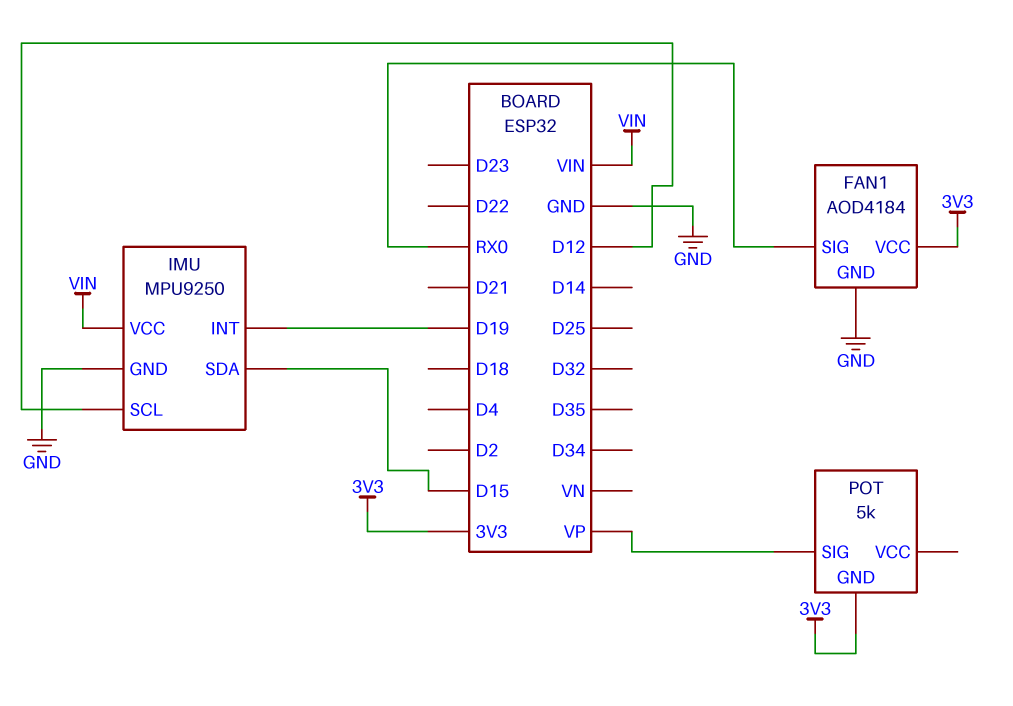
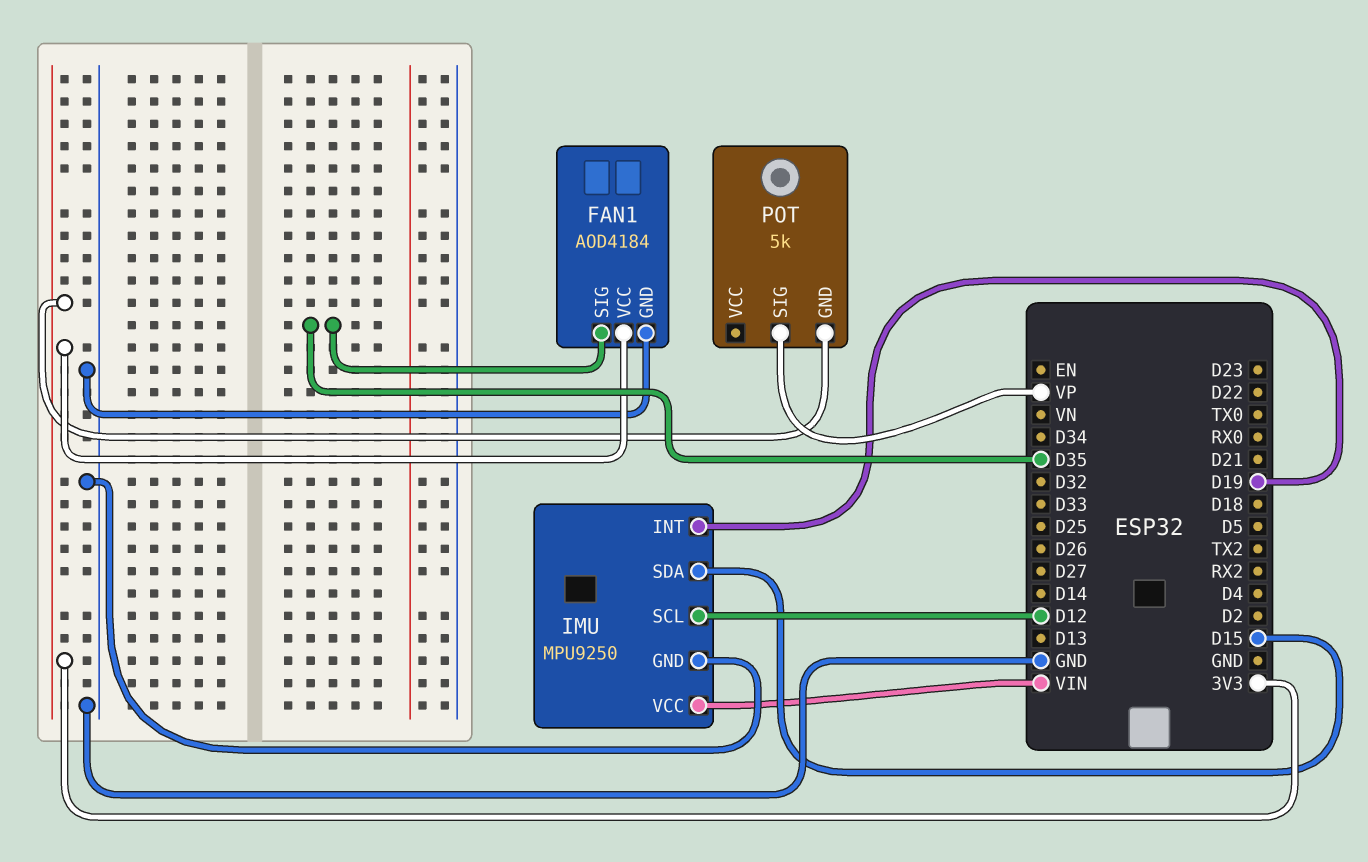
FAN1 pin SIG: RX0 -> D35

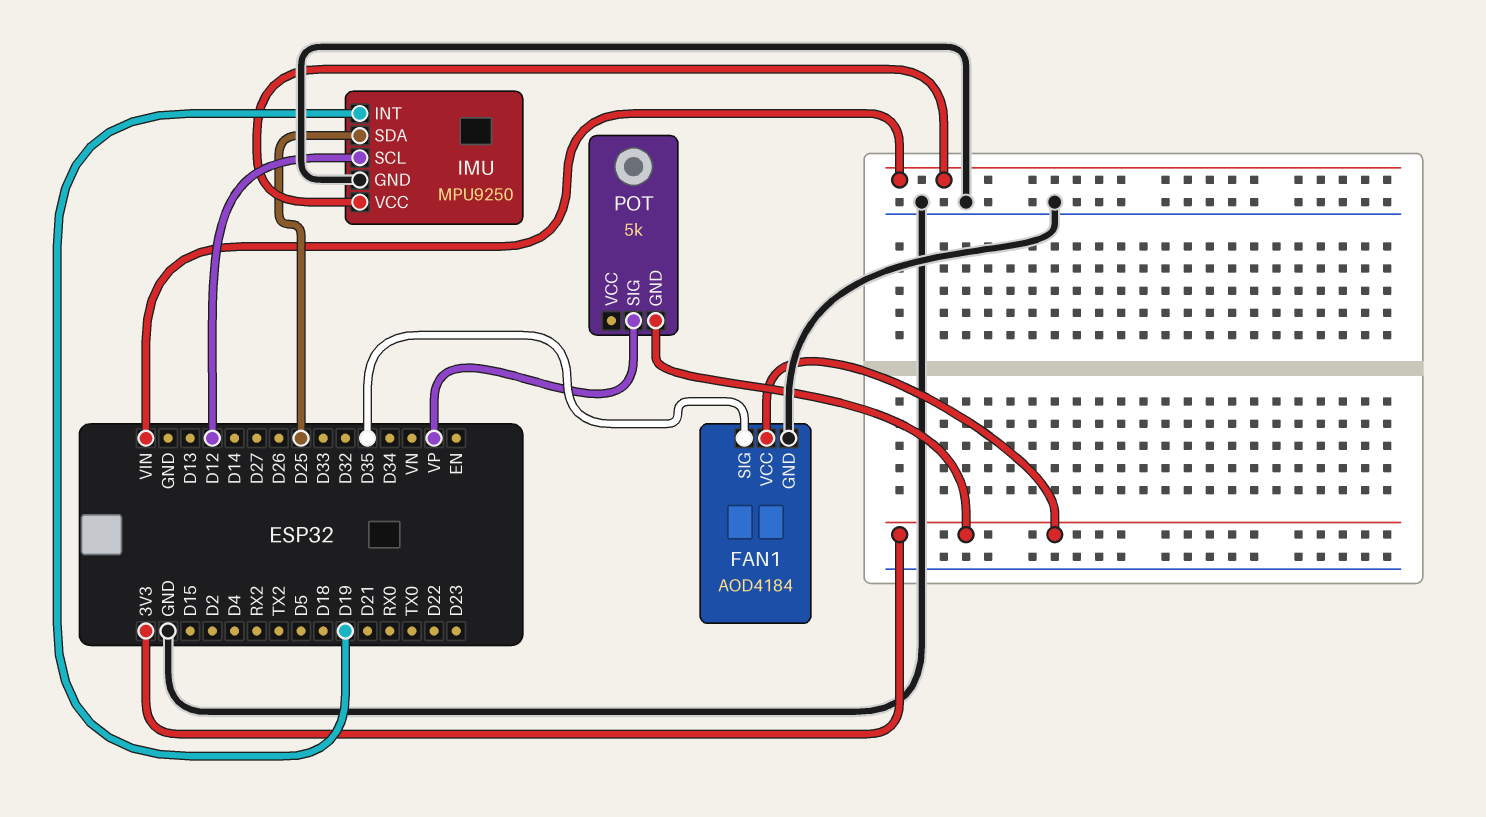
IMU pin SDA: D15 -> D25

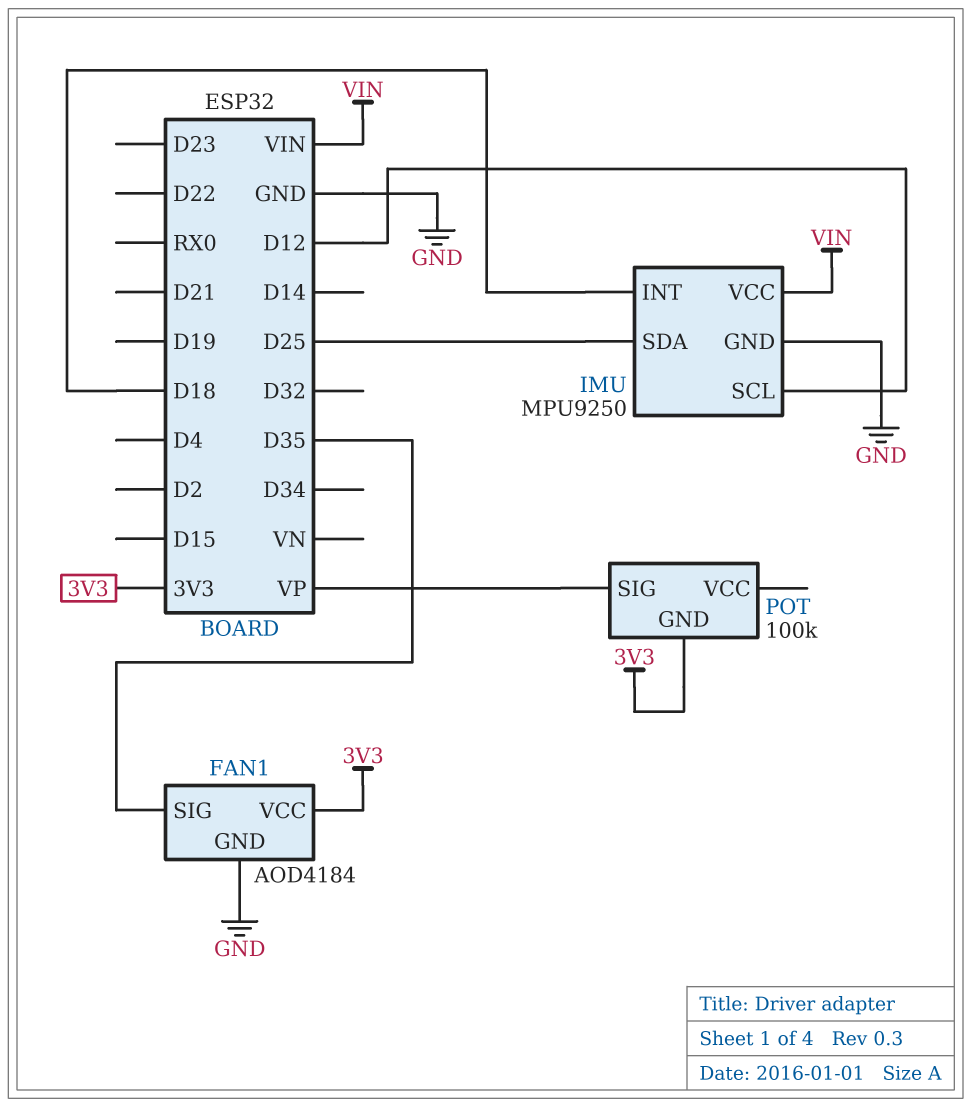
IMU pin INT: D19 -> D18
POT: 5k -> 100k

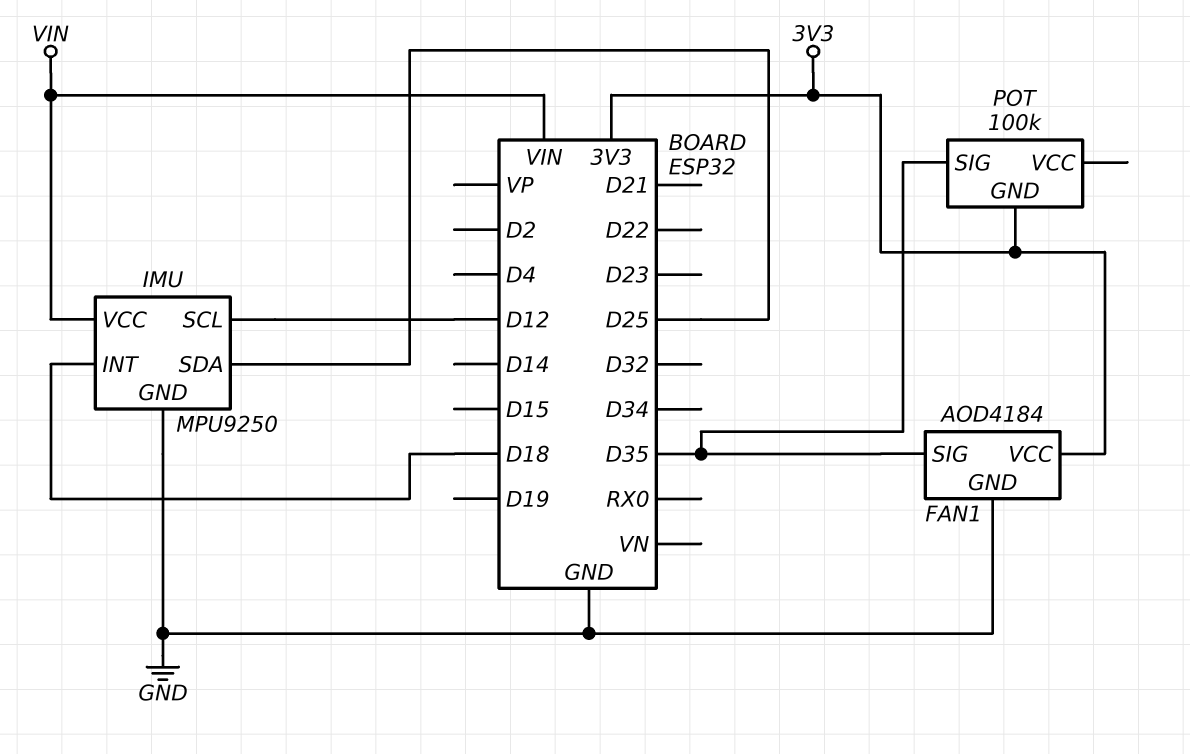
POT pin SIG: VP -> D35

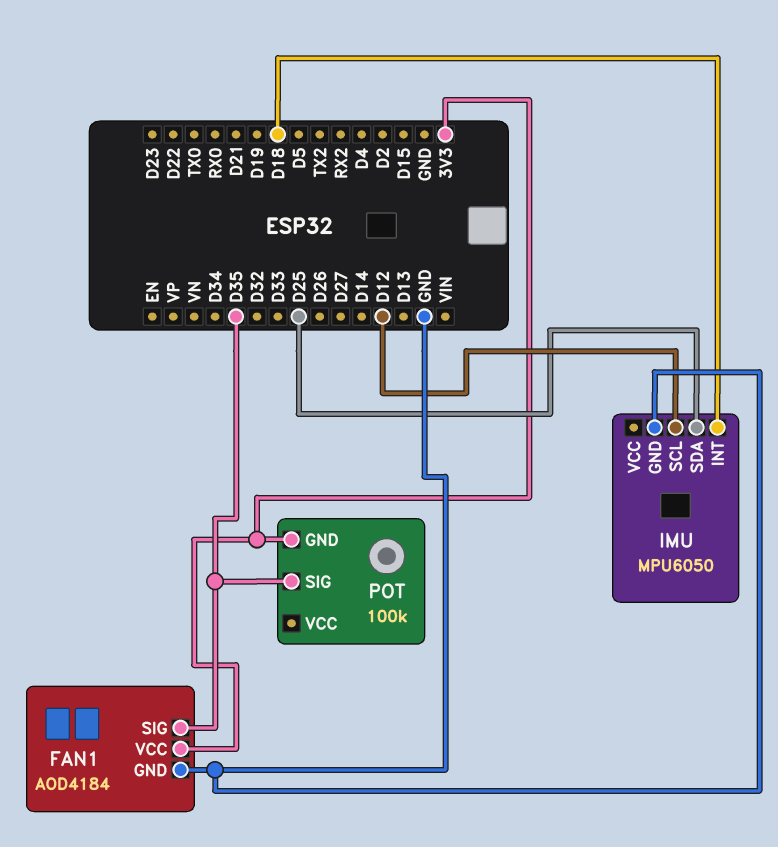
IMU: MPU9250 -> MPU6050
IMU pin VCC: VIN -> none

